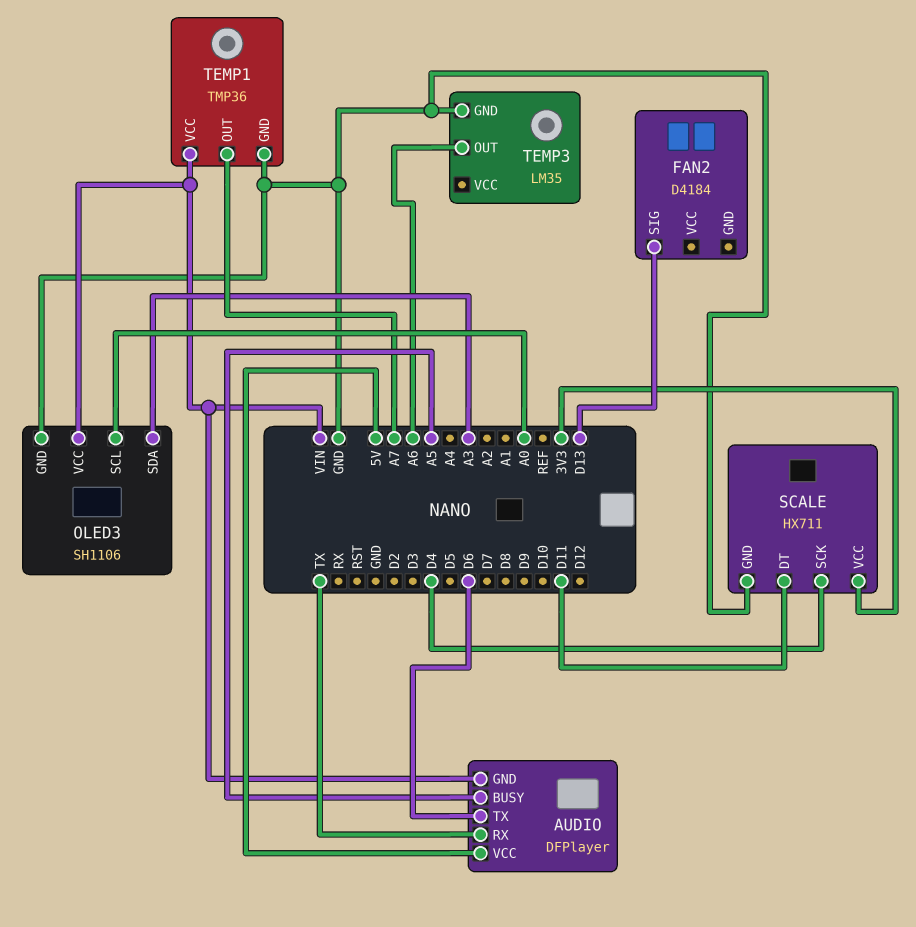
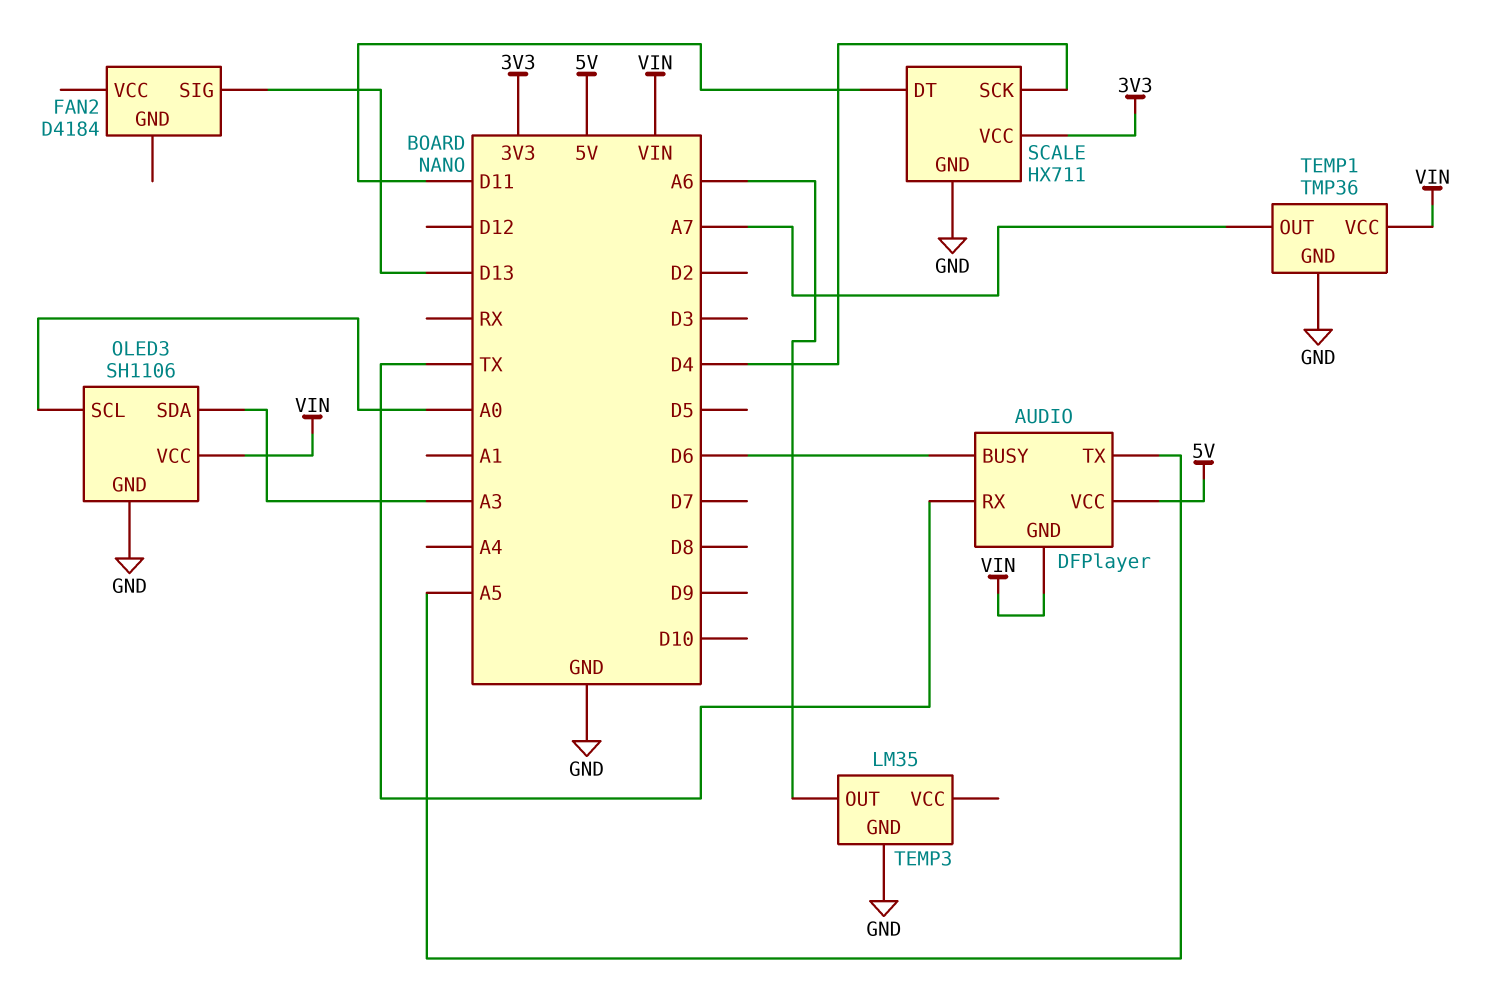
AUDIO pin BUSY: A5 -> D6
AUDIO pin TX: D6 -> A5

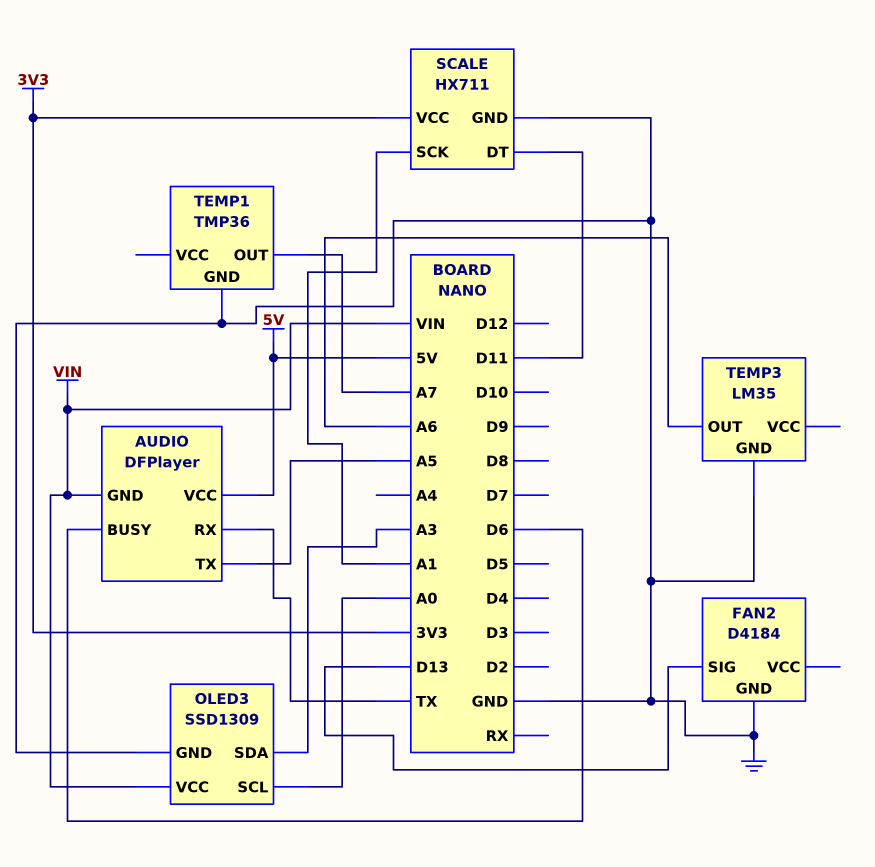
FAN2 pin GND: none -> GND
OLED3: SH1106 -> SSD1309
SCALE pin SCK: D4 -> A1
TEMP1 pin VCC: VIN -> none

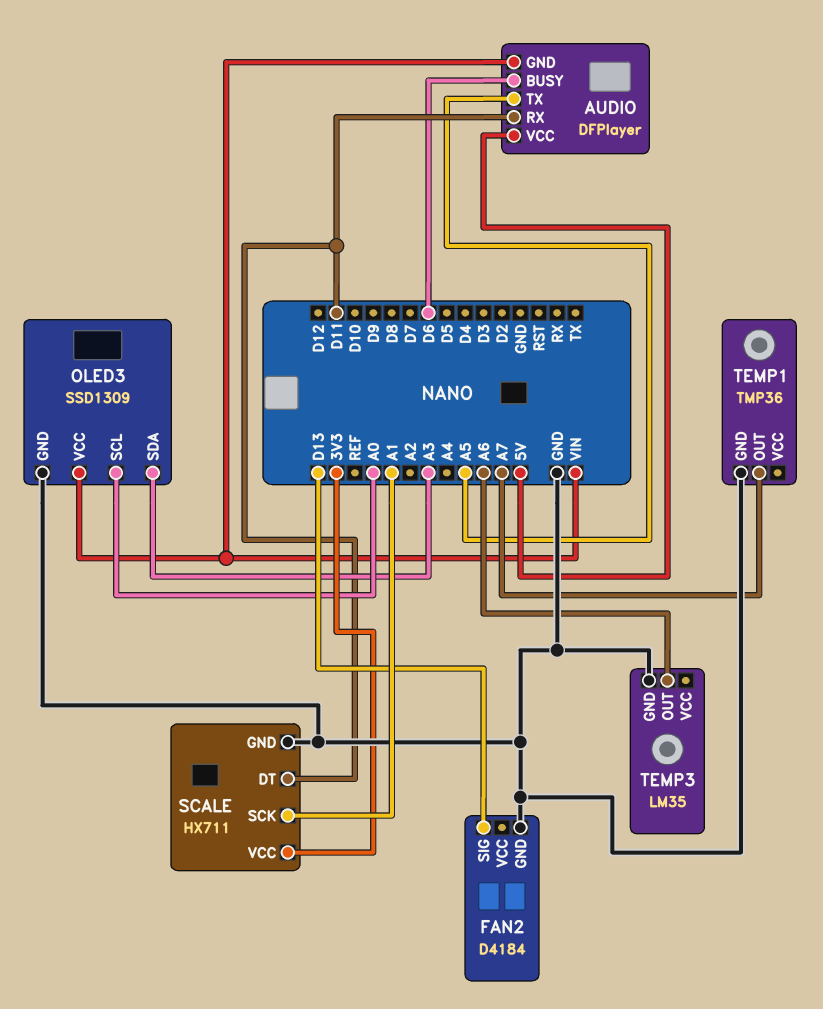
AUDIO pin RX: TX -> D11

